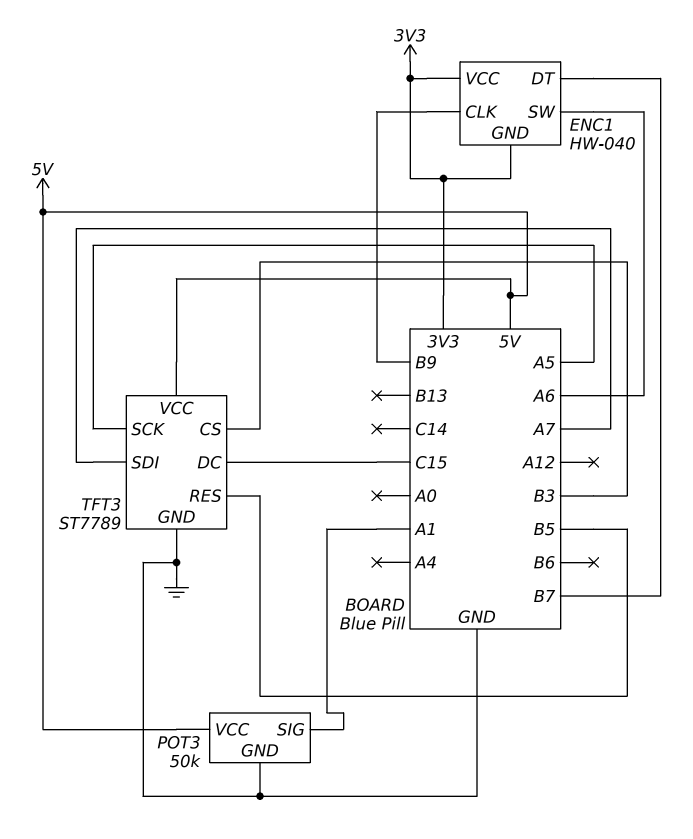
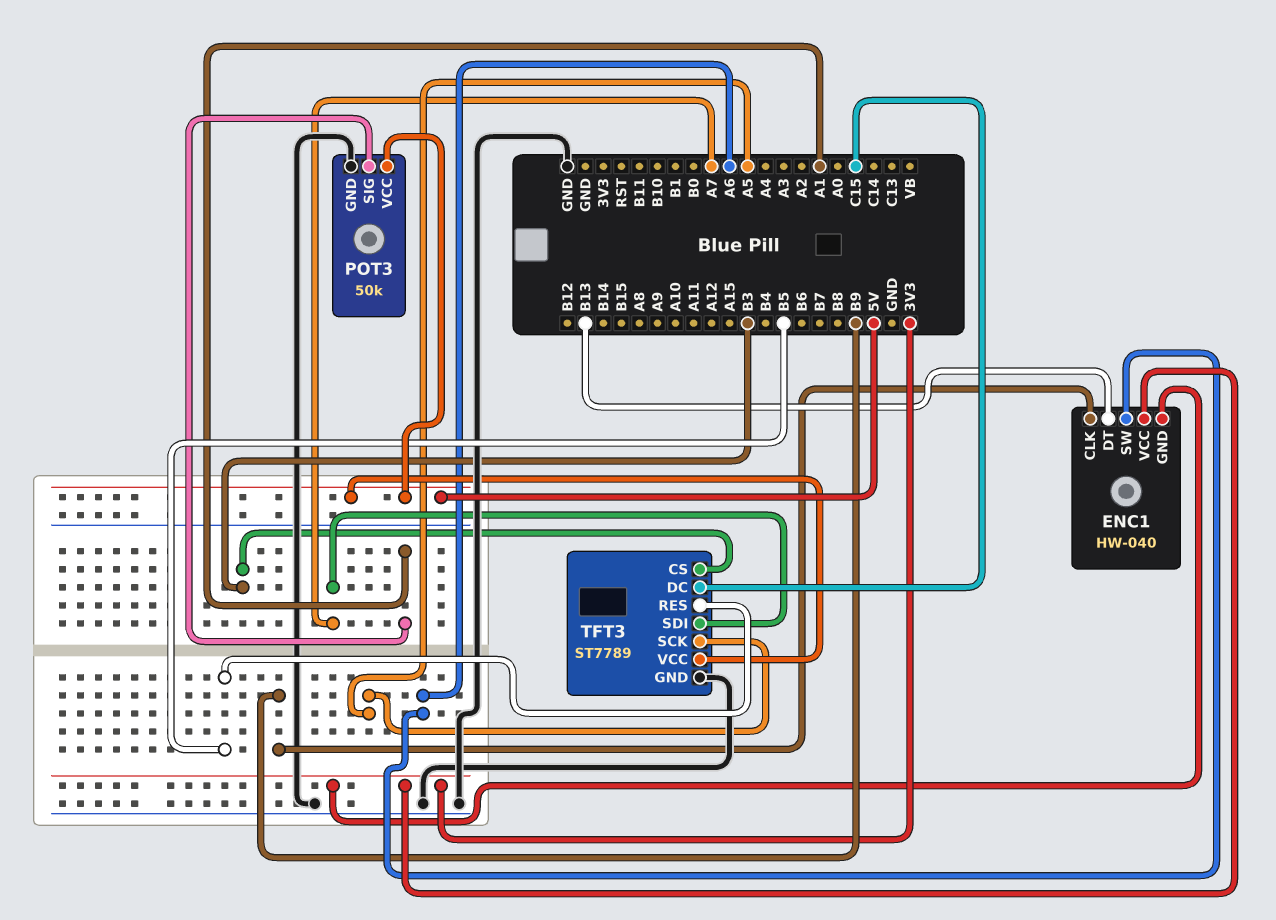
ENC1 pin DT: B7 -> B13

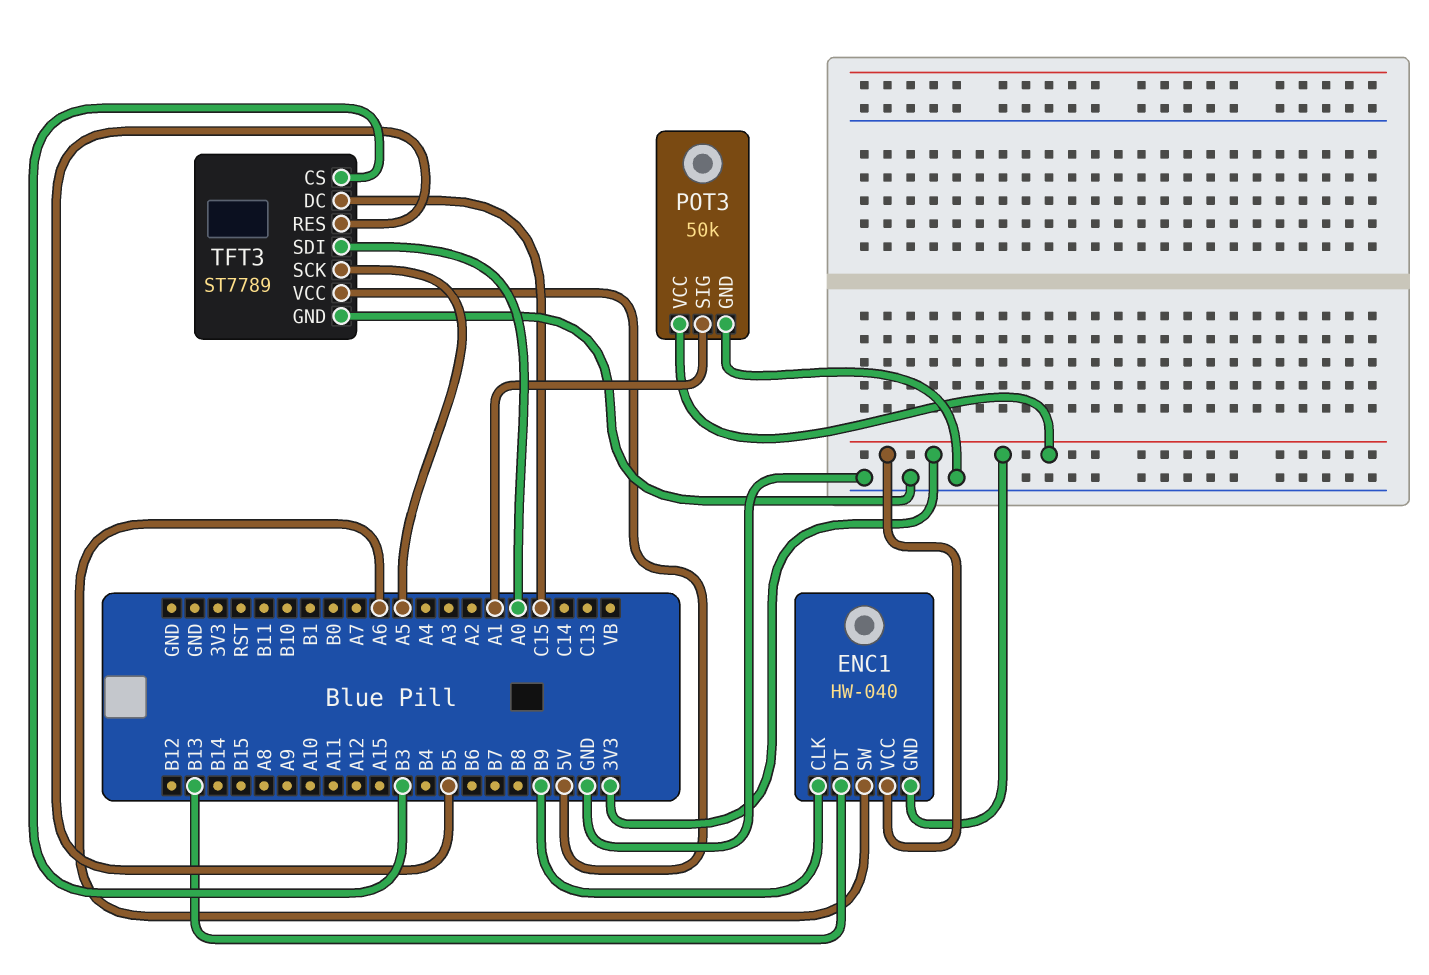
POT3 pin VCC: 5V -> 3V3
TFT3 pin SDI: A7 -> A0

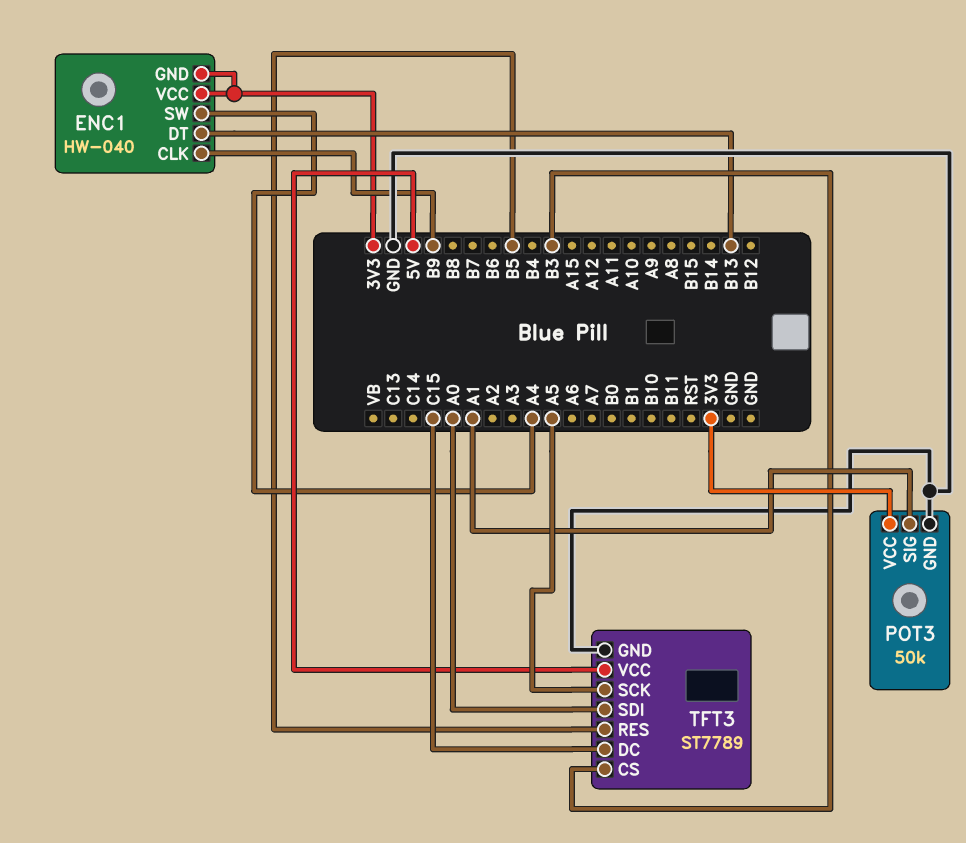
ENC1 pin SW: A6 -> A4

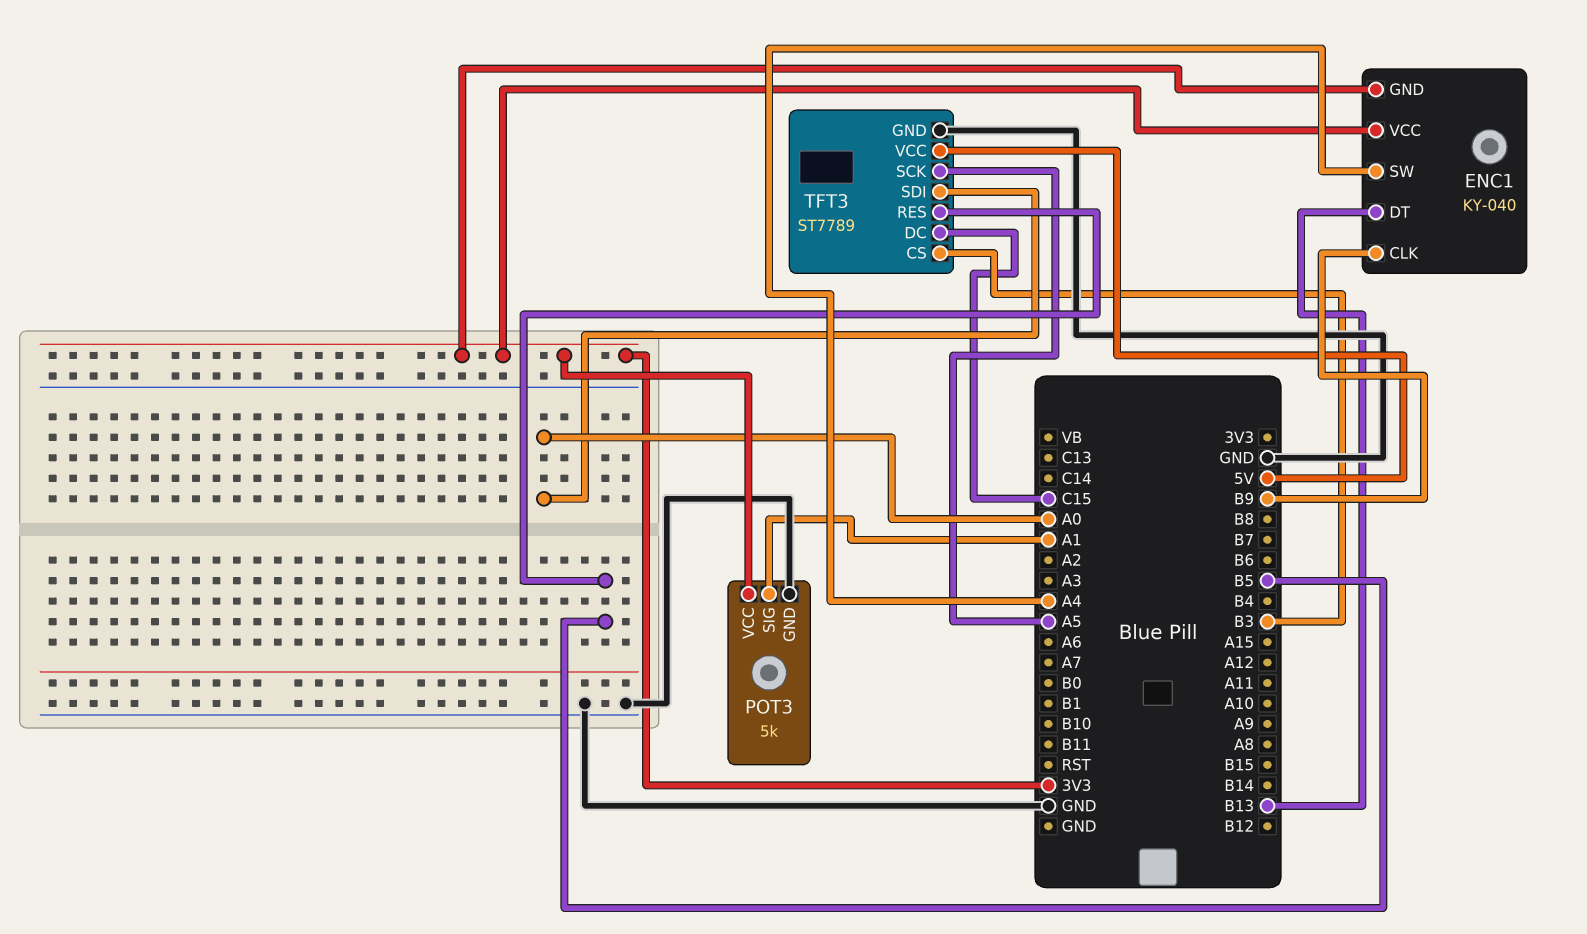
ENC1: HW-040 -> KY-040
POT3: 50k -> 5k

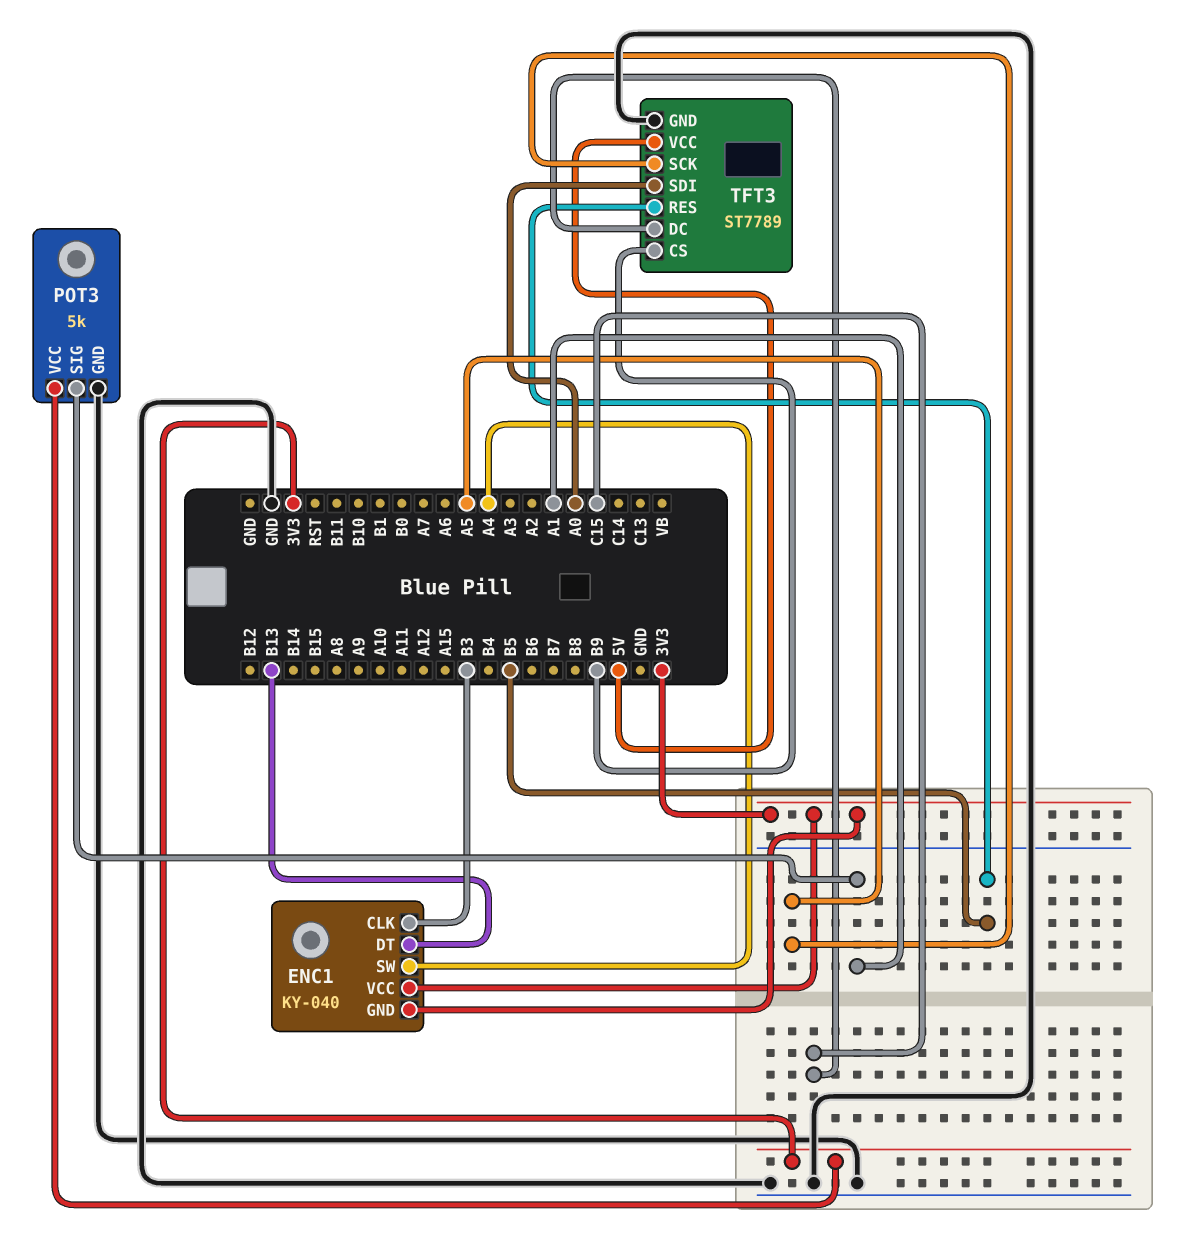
ENC1 pin CLK: B9 -> B3
TFT3 pin CS: B3 -> B9

